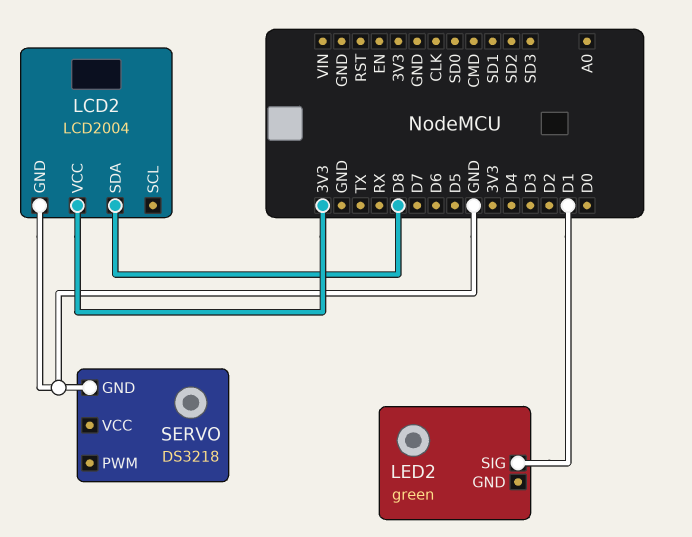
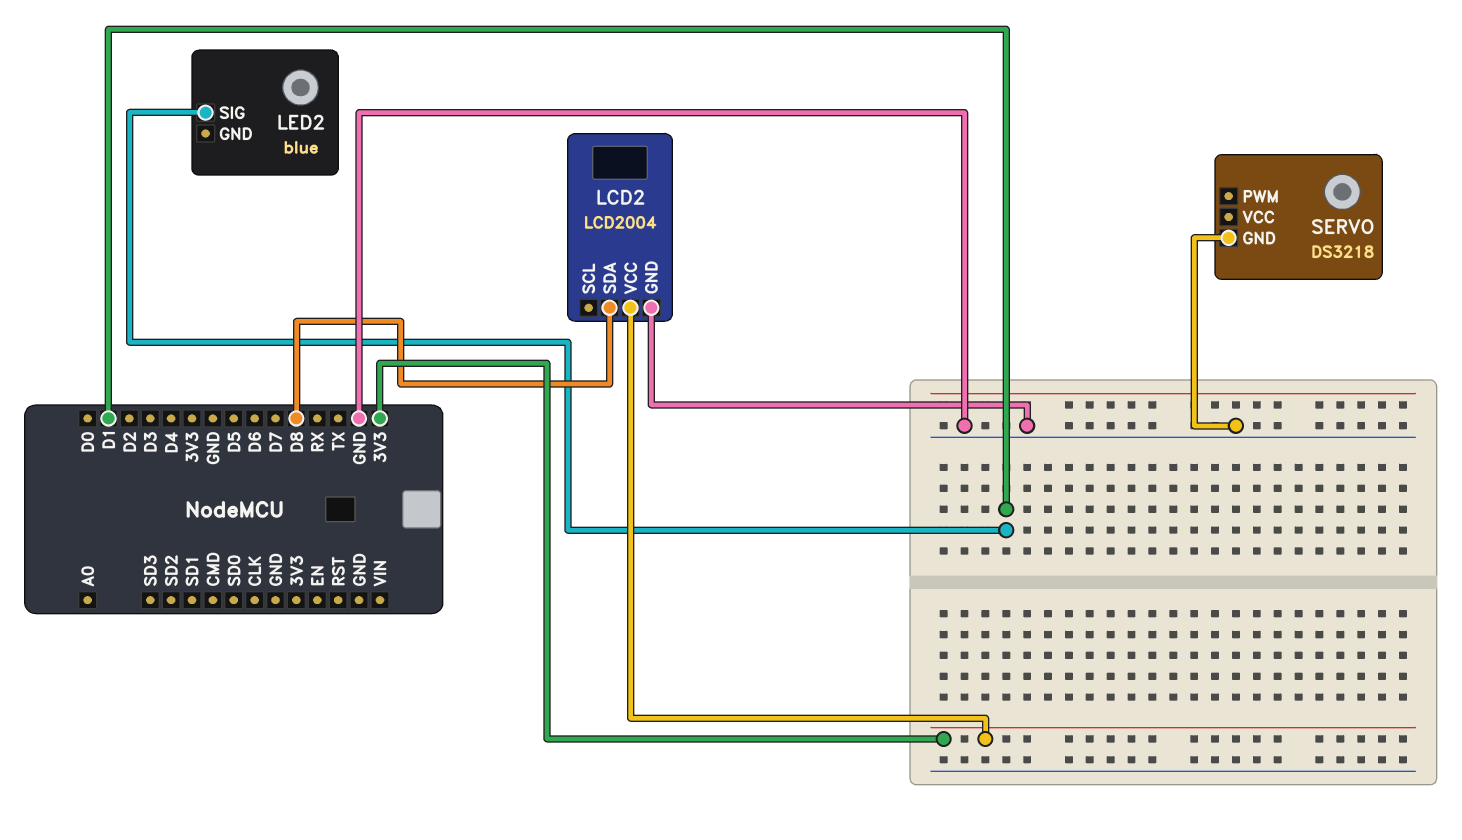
LED2: green -> blue

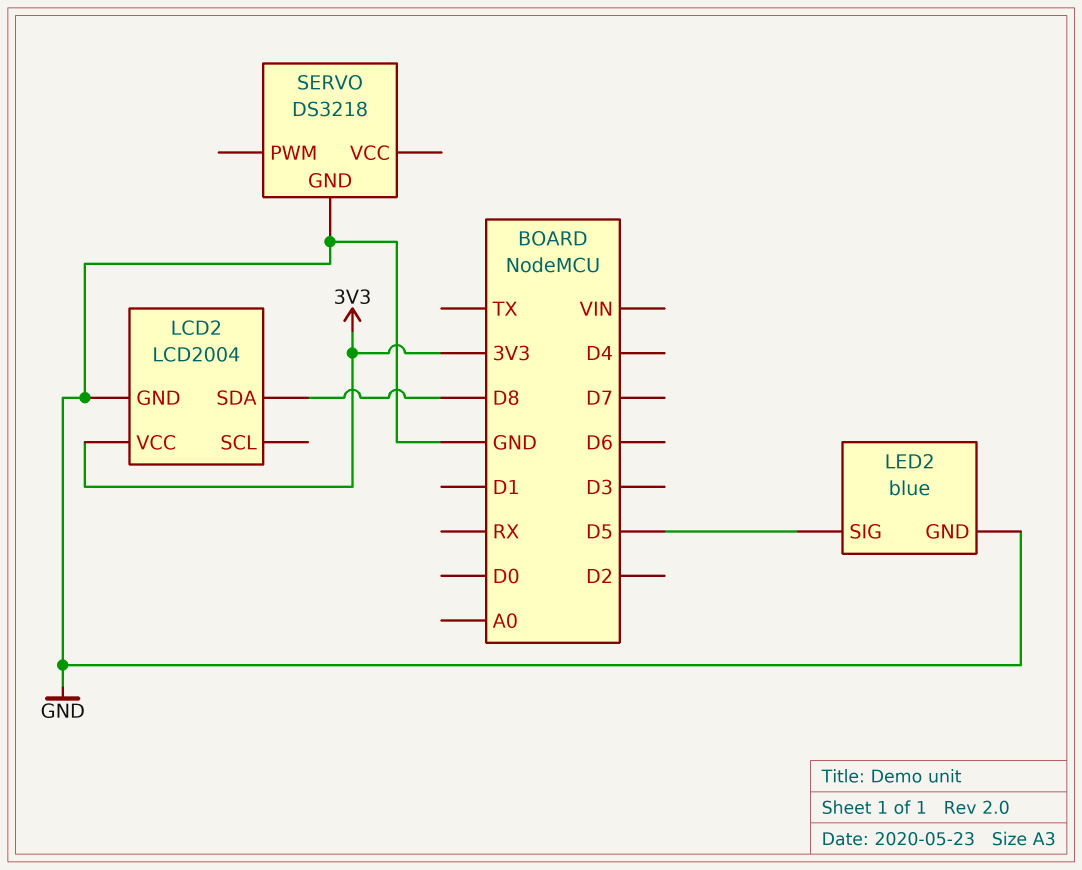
LED2 pin GND: none -> GND
LED2 pin SIG: D1 -> D5

